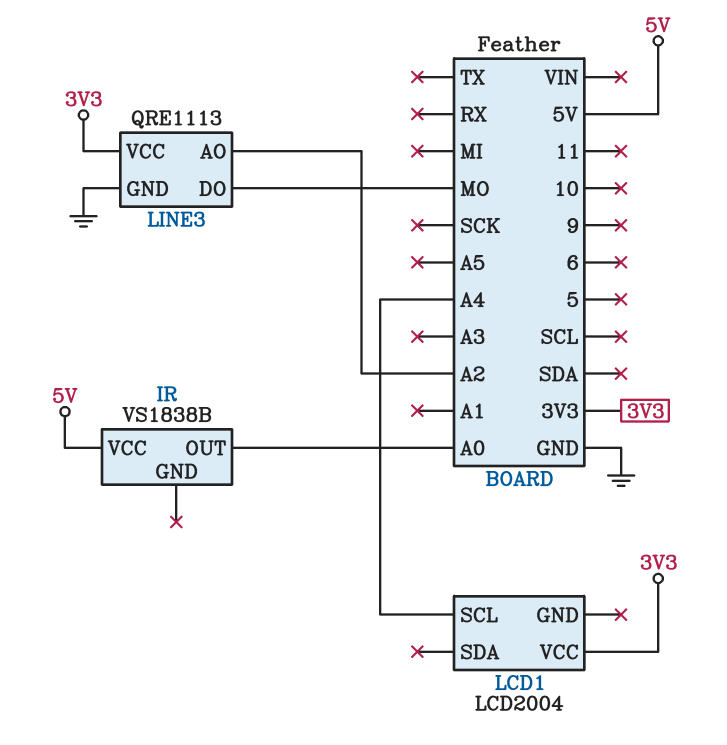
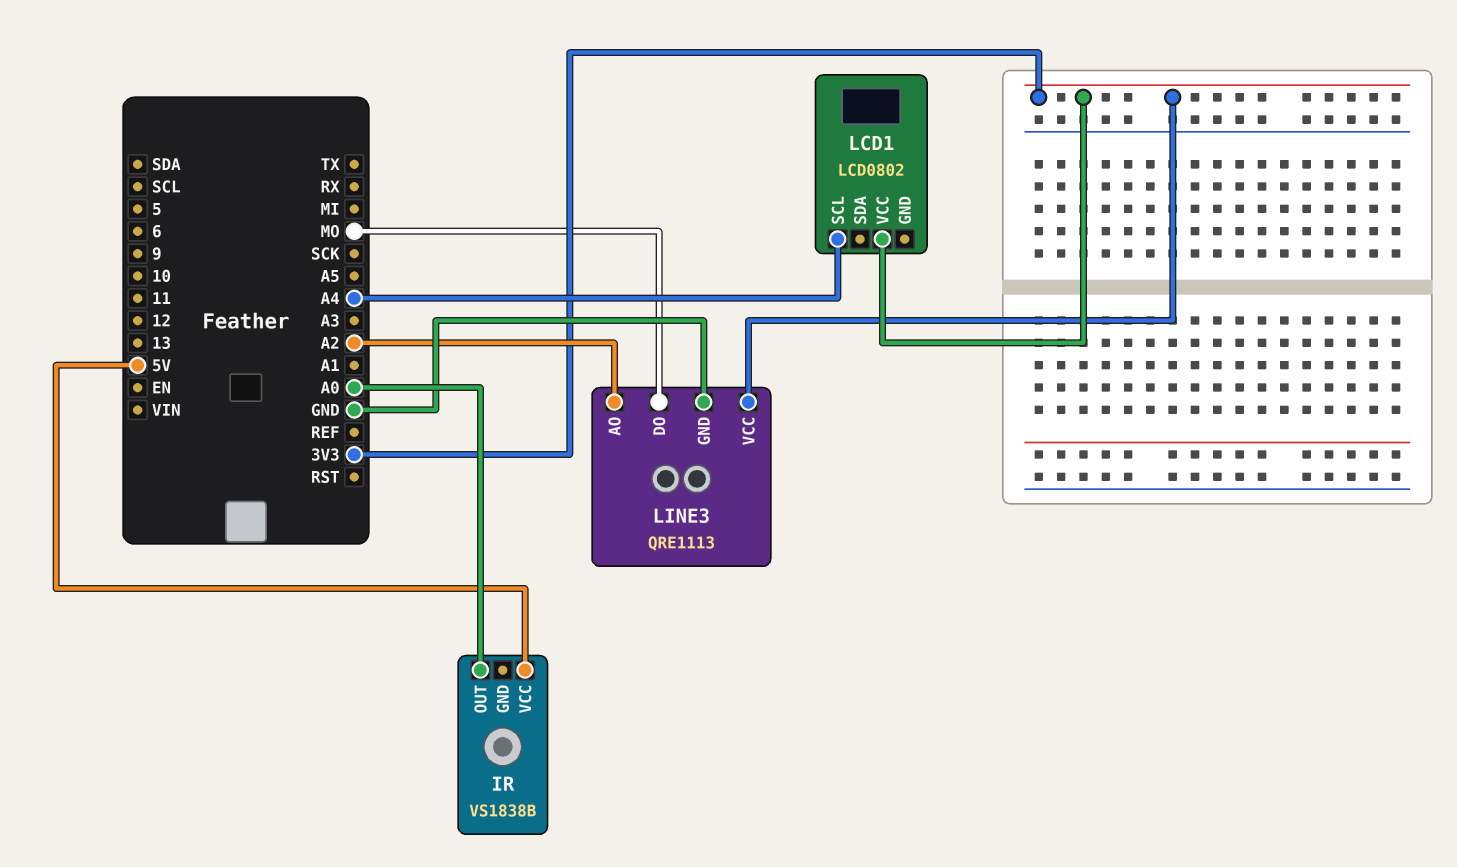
LCD1: LCD2004 -> LCD0802

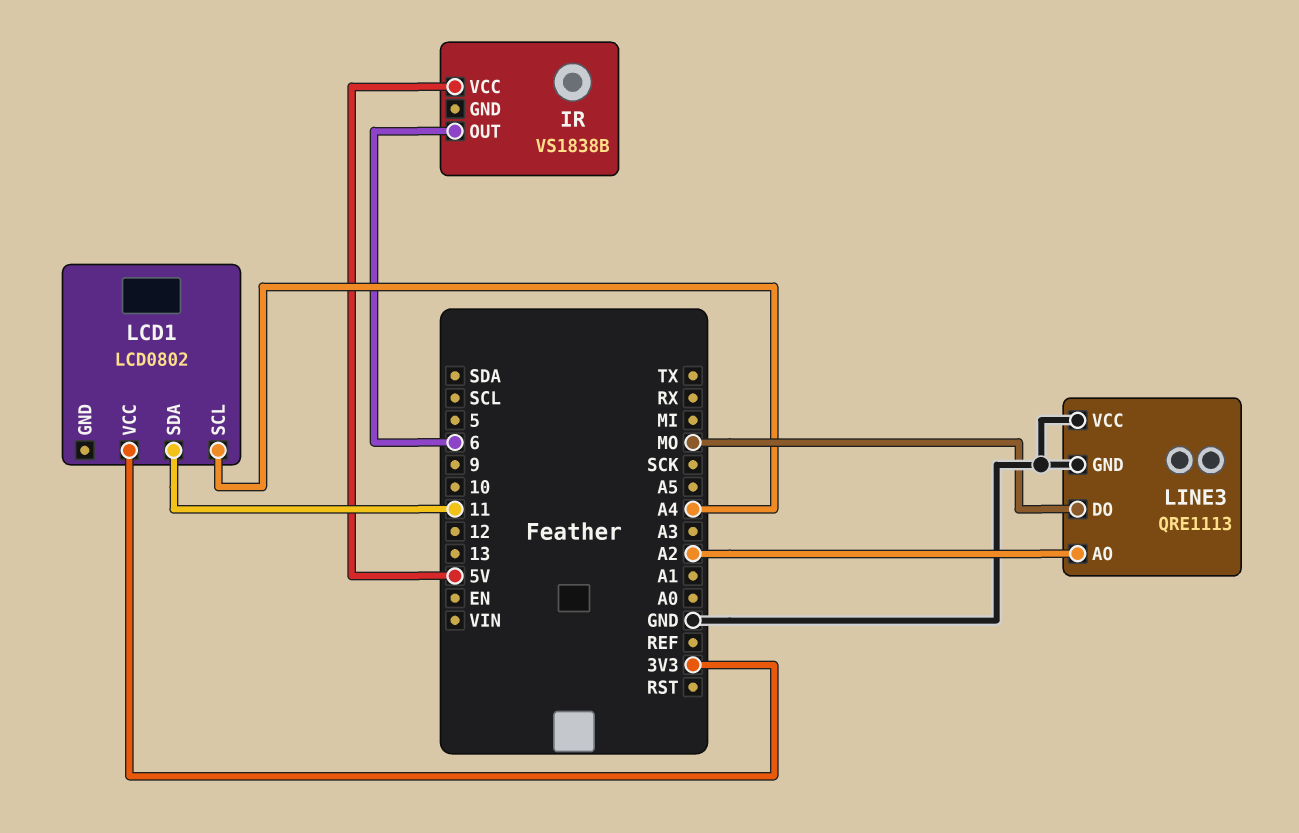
IR pin OUT: A0 -> 6
LCD1 pin SDA: none -> 11
LINE3 pin VCC: 3V3 -> GND

